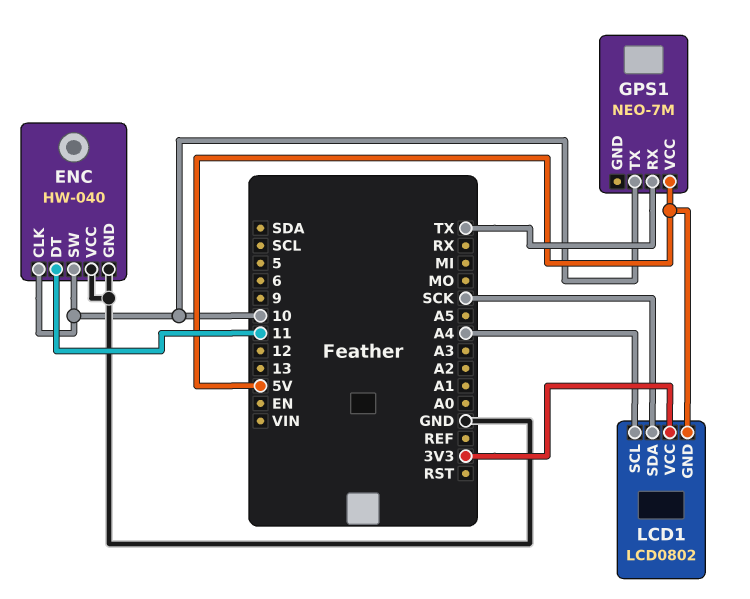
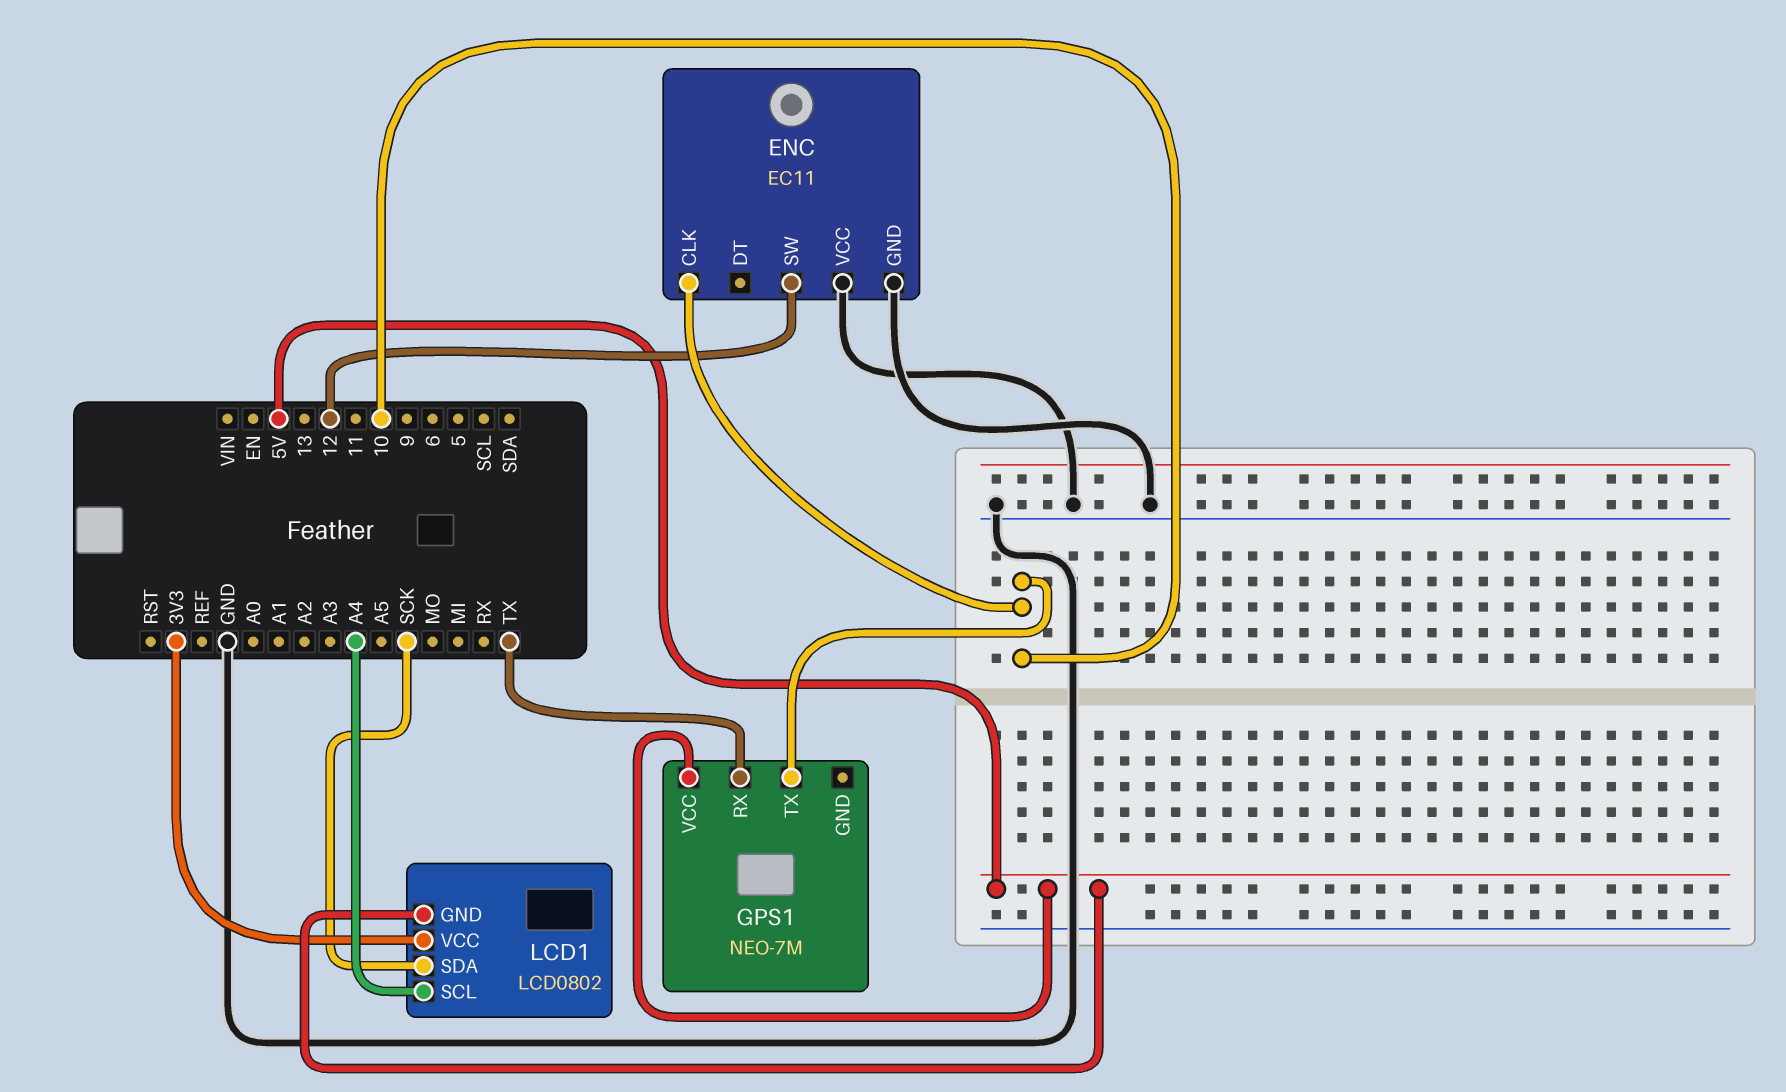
ENC: HW-040 -> EC11
ENC pin DT: 11 -> none
ENC pin SW: 10 -> 12

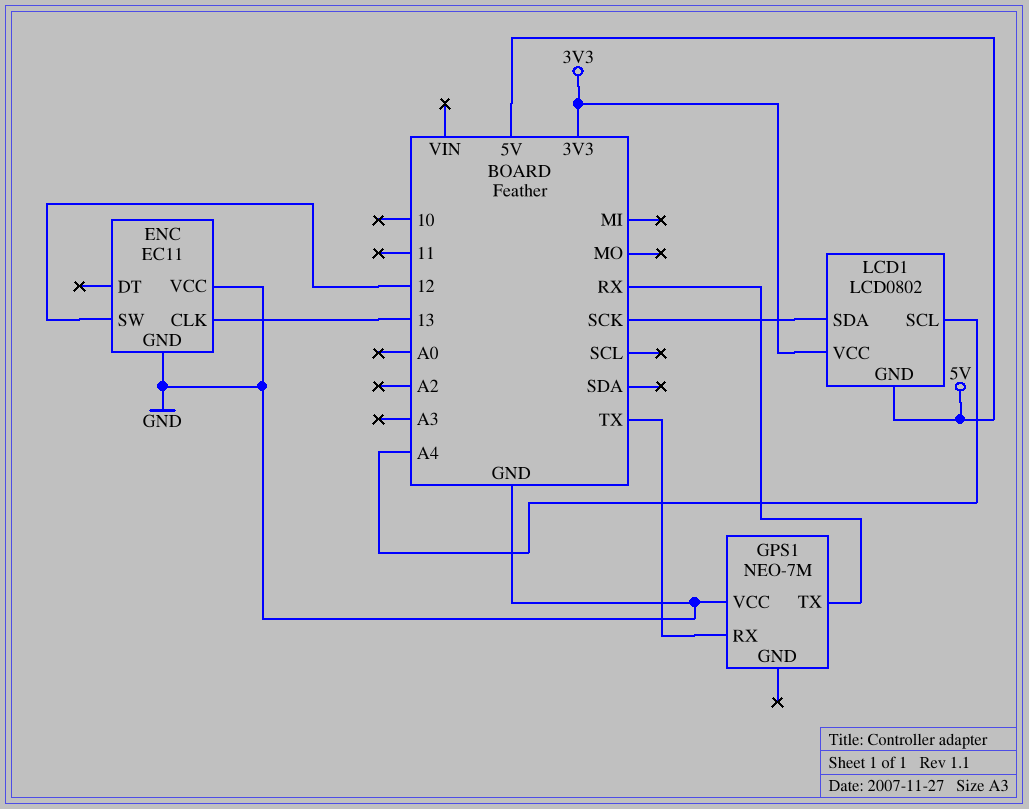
ENC pin CLK: 10 -> 13
GPS1 pin TX: 10 -> RX
GPS1 pin VCC: 5V -> GND

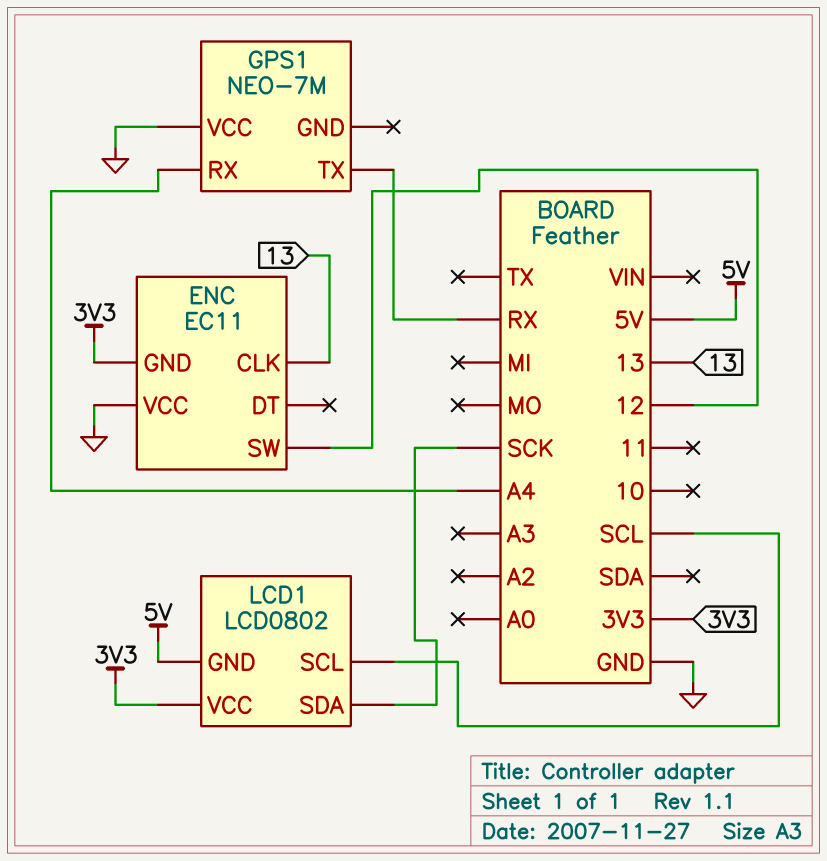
ENC pin GND: GND -> 3V3
GPS1 pin RX: TX -> A4
LCD1 pin SCL: A4 -> SCL

